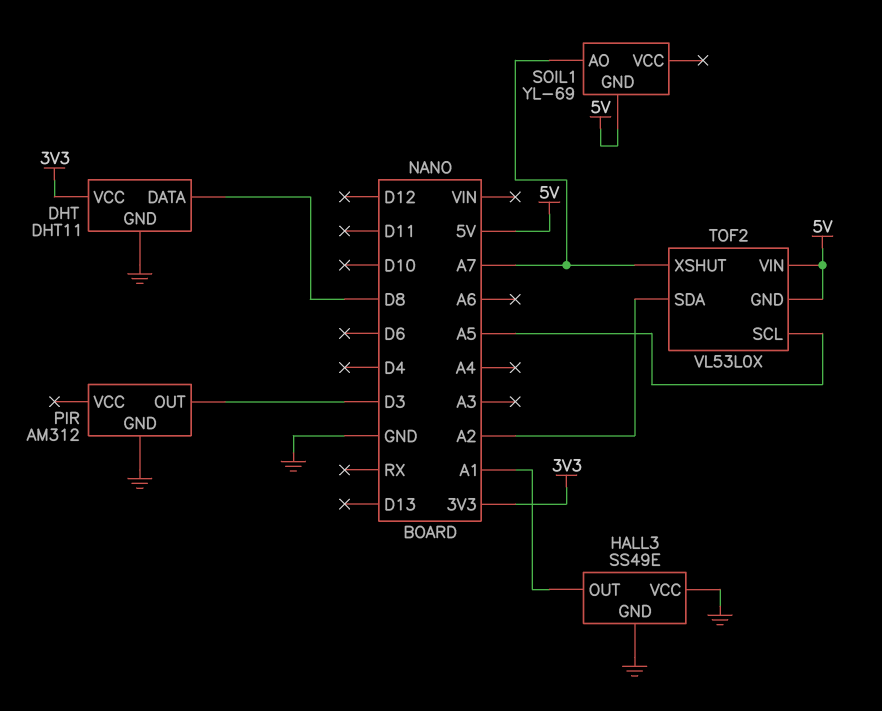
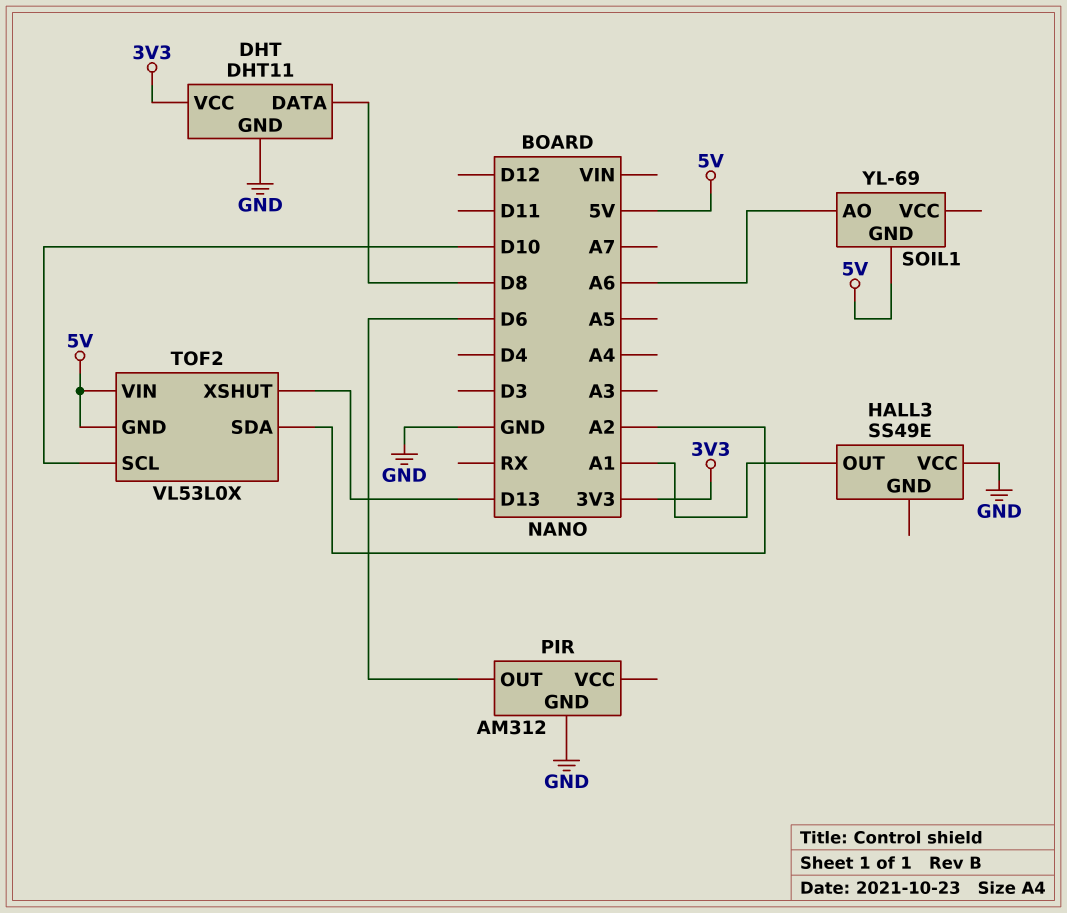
HALL3 pin GND: GND -> none
PIR pin OUT: D3 -> D6
SOIL1 pin AO: A7 -> A6
TOF2 pin SCL: A5 -> D10
TOF2 pin XSHUT: A7 -> D13

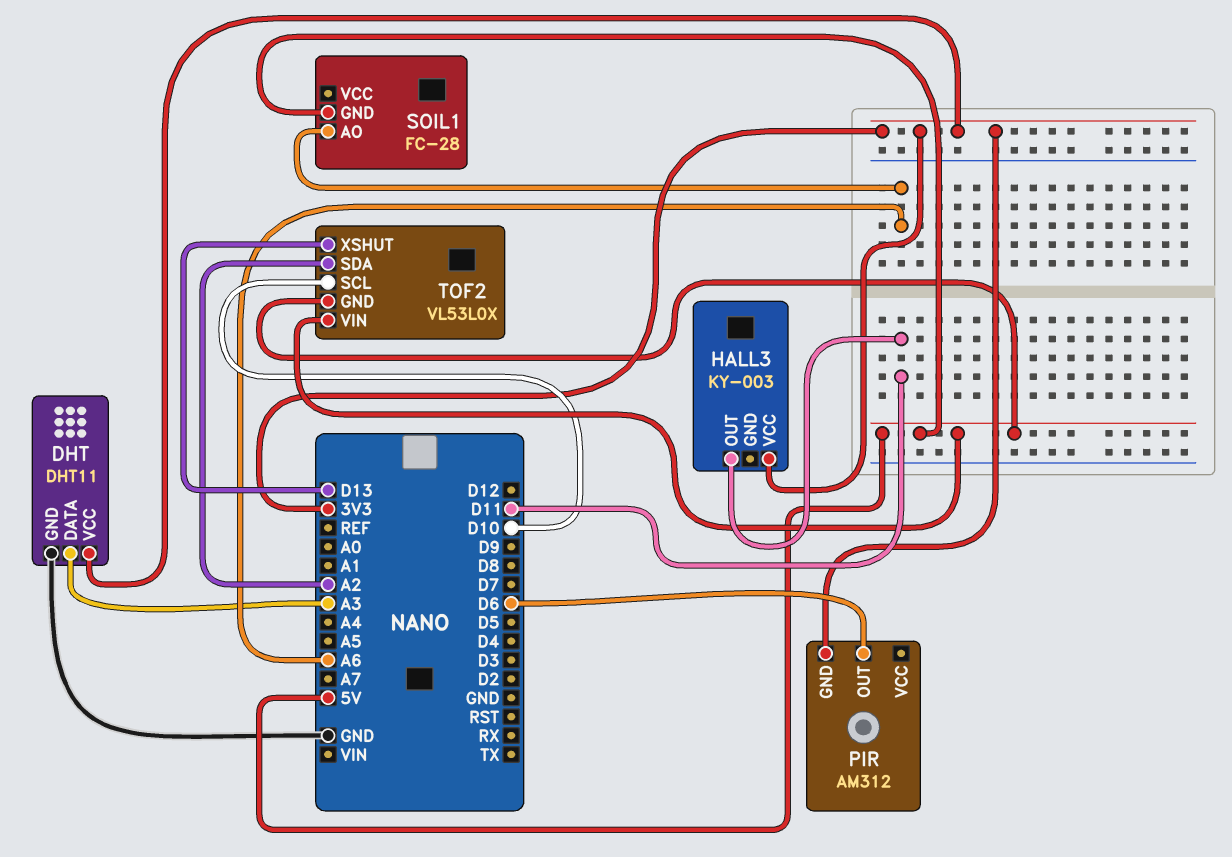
DHT pin DATA: D8 -> A3
HALL3: SS49E -> KY-003
HALL3 pin OUT: A1 -> D11
HALL3 pin VCC: GND -> 3V3
PIR pin GND: GND -> 3V3
SOIL1: YL-69 -> FC-28

